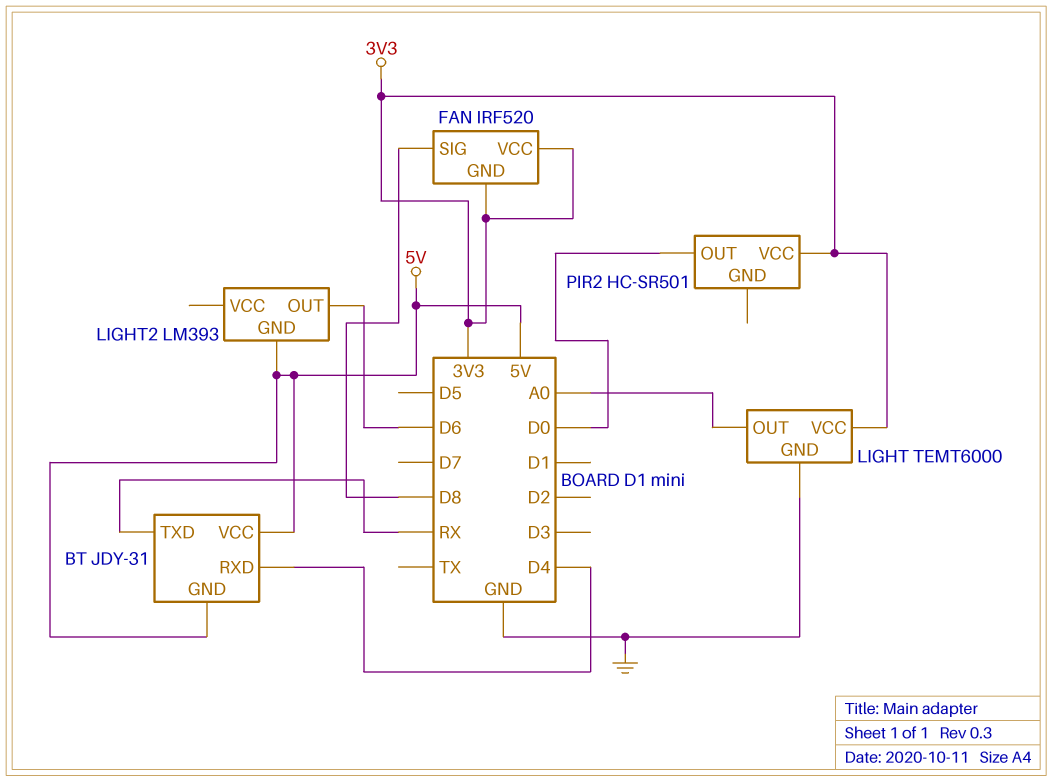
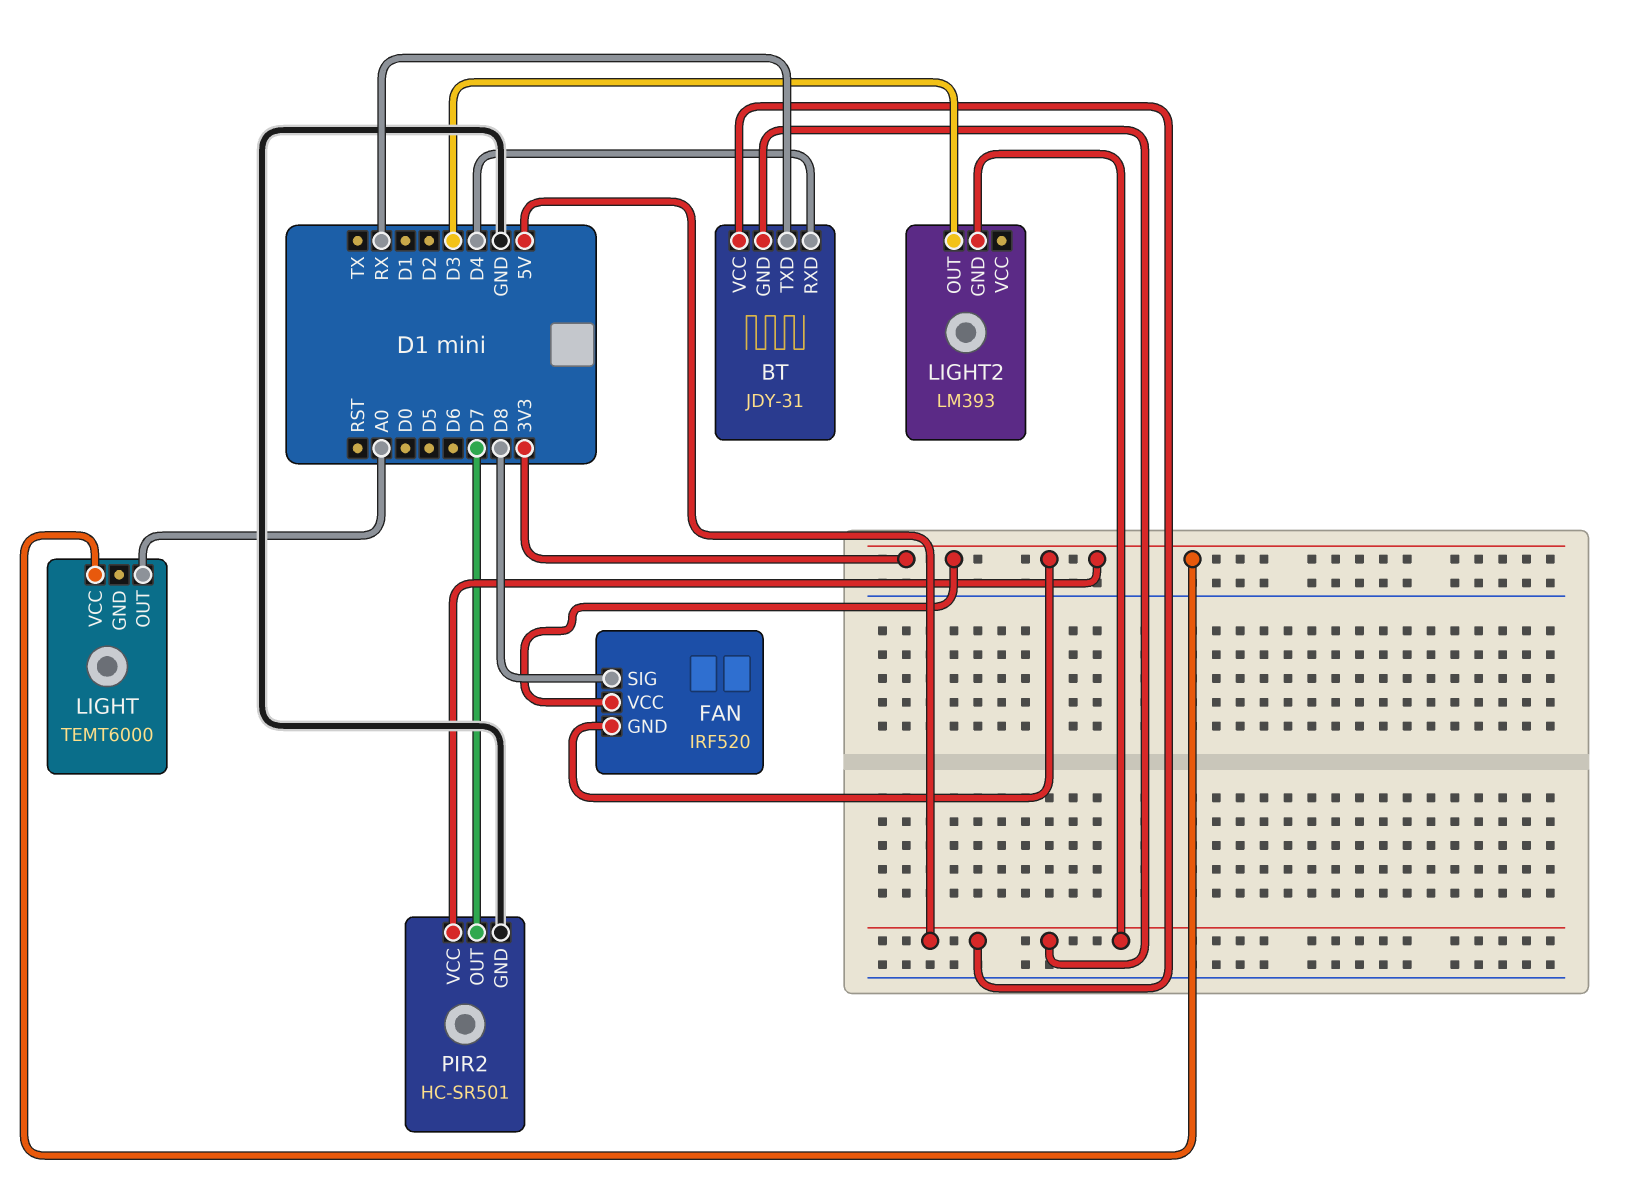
LIGHT pin GND: GND -> none
LIGHT2 pin OUT: D6 -> D3
PIR2 pin GND: none -> GND
PIR2 pin OUT: D0 -> D7

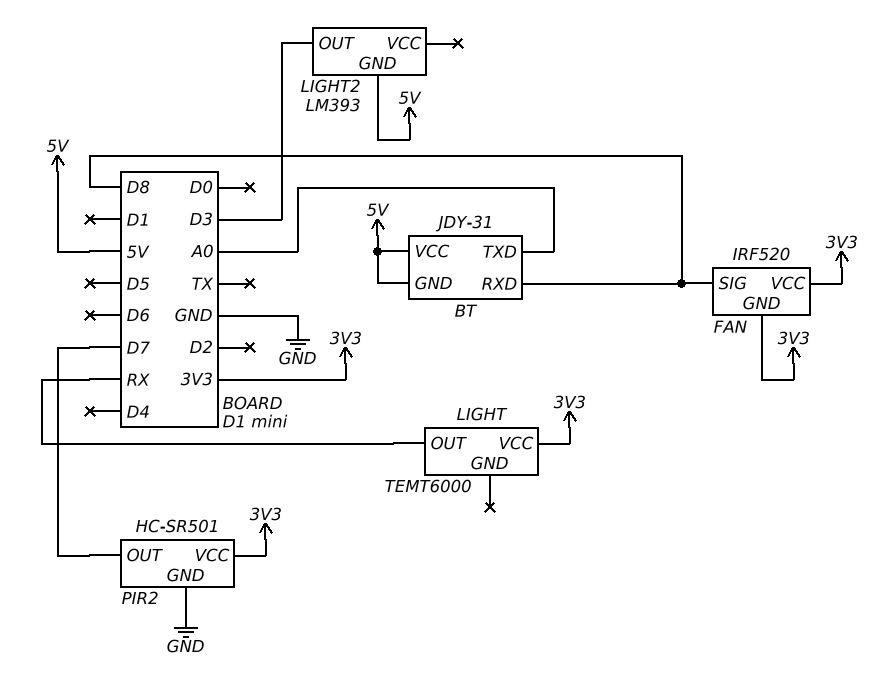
BT pin RXD: D4 -> D8
BT pin TXD: RX -> A0
LIGHT pin OUT: A0 -> RX

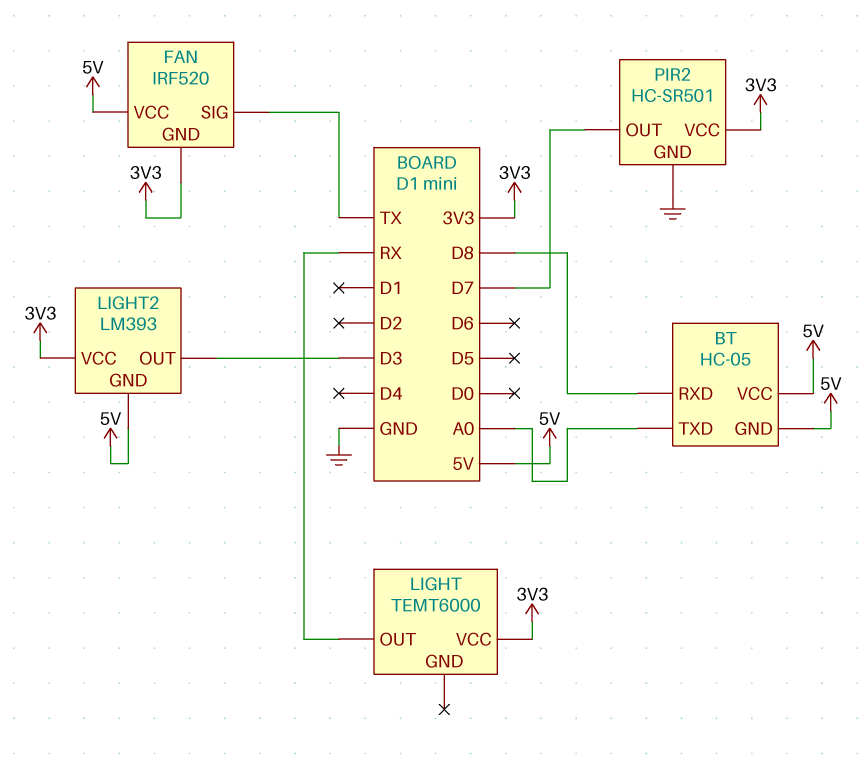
BT: JDY-31 -> HC-05
FAN pin SIG: D8 -> TX
FAN pin VCC: 3V3 -> 5V
LIGHT2 pin VCC: none -> 3V3

